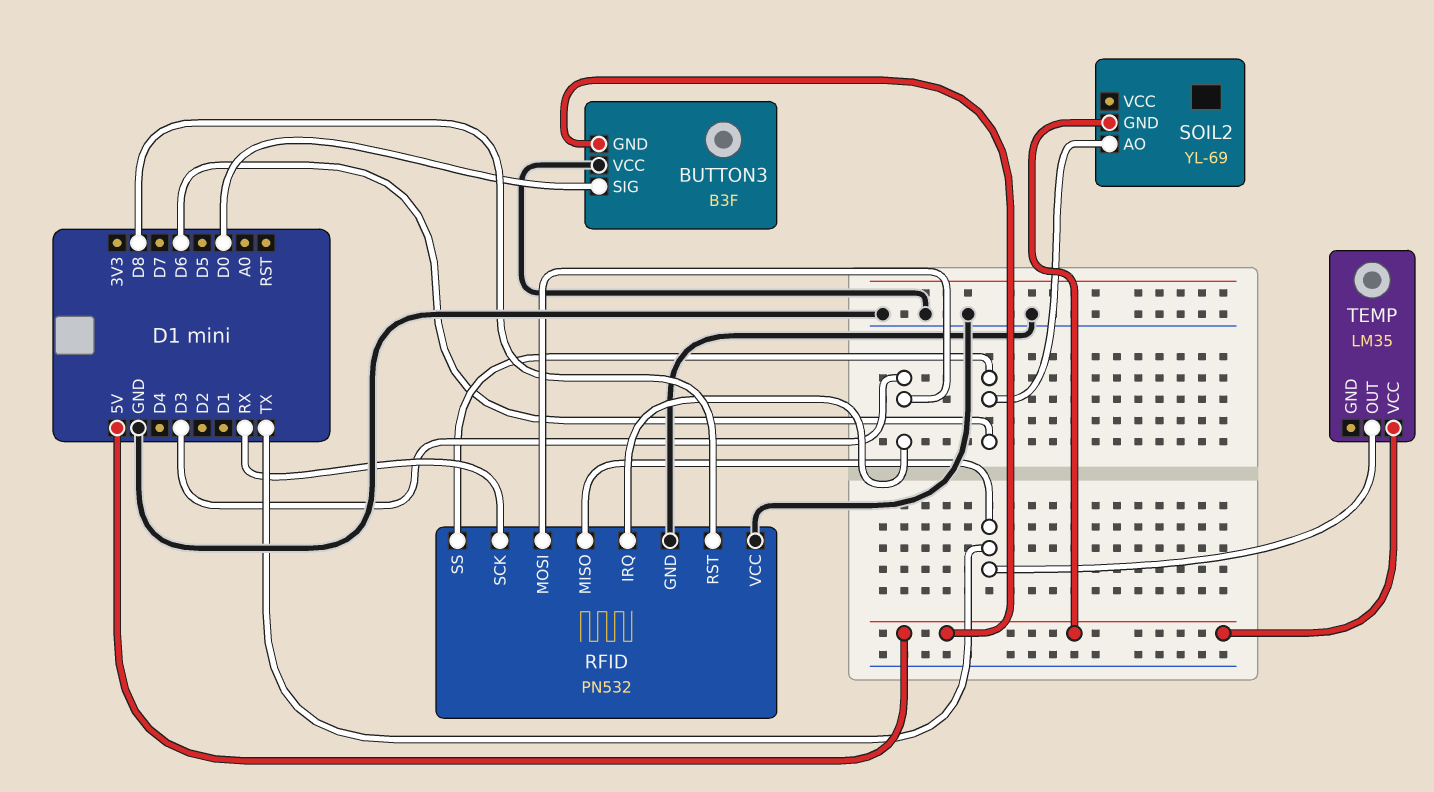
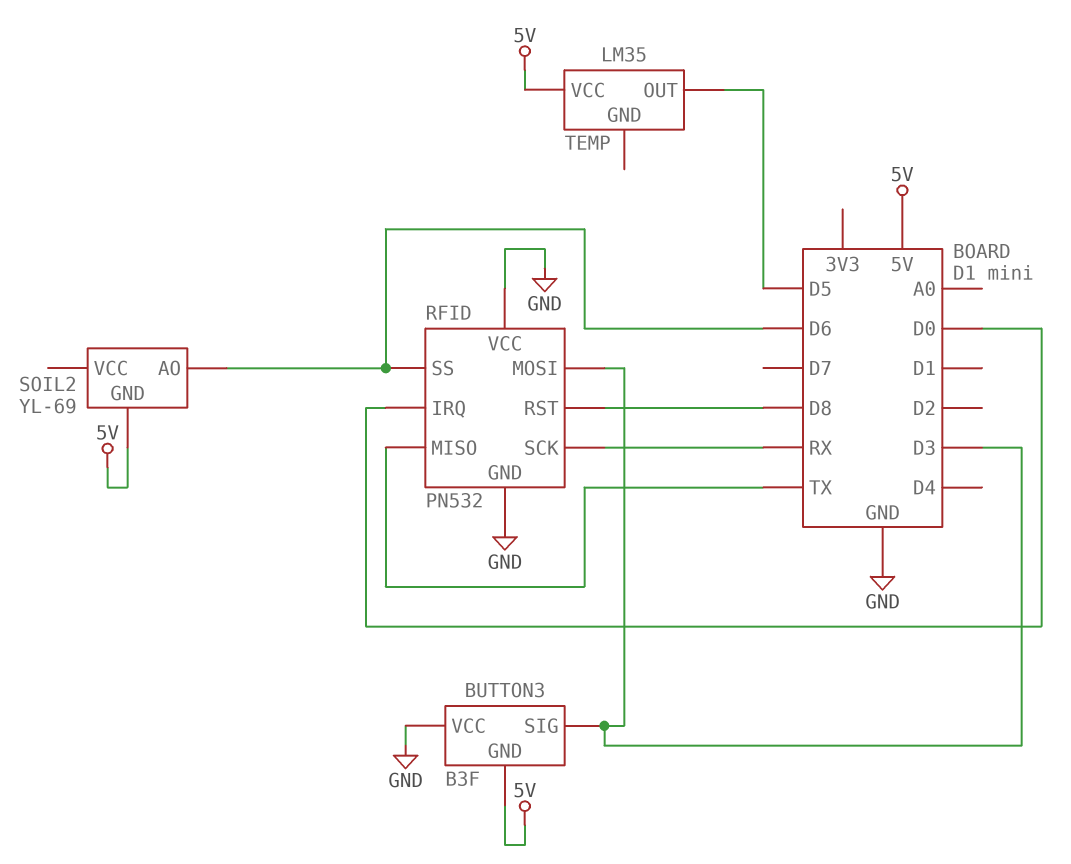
BUTTON3 pin SIG: D0 -> D3
RFID pin IRQ: D3 -> D0
TEMP pin OUT: TX -> D5

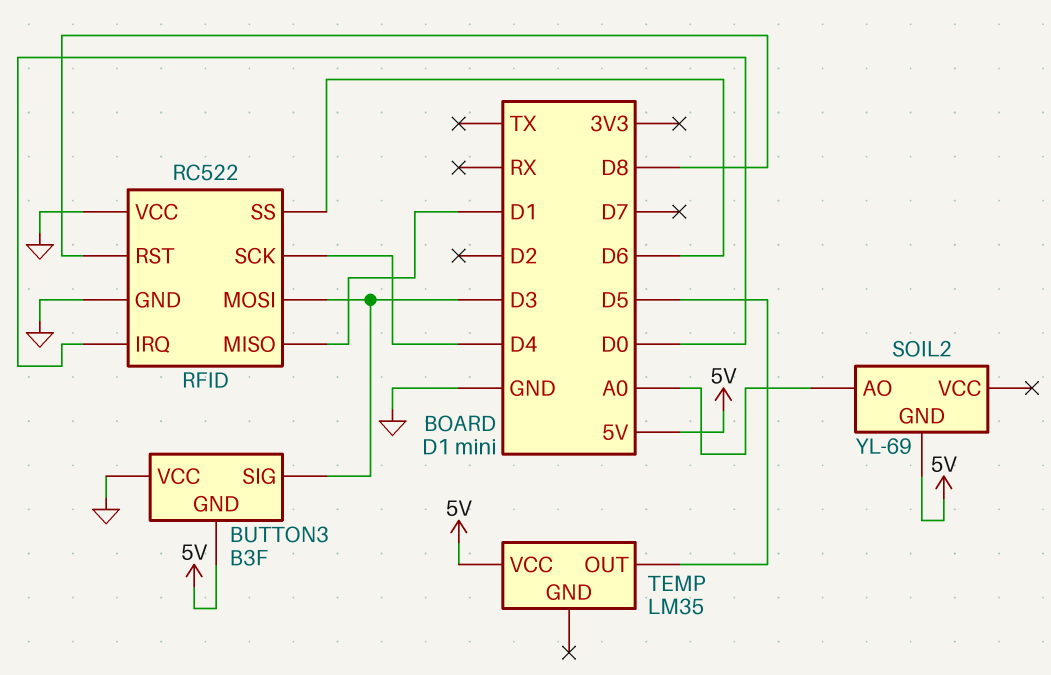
RFID: PN532 -> RC522
RFID pin MISO: TX -> D1
RFID pin SCK: RX -> D4
SOIL2 pin AO: D6 -> A0

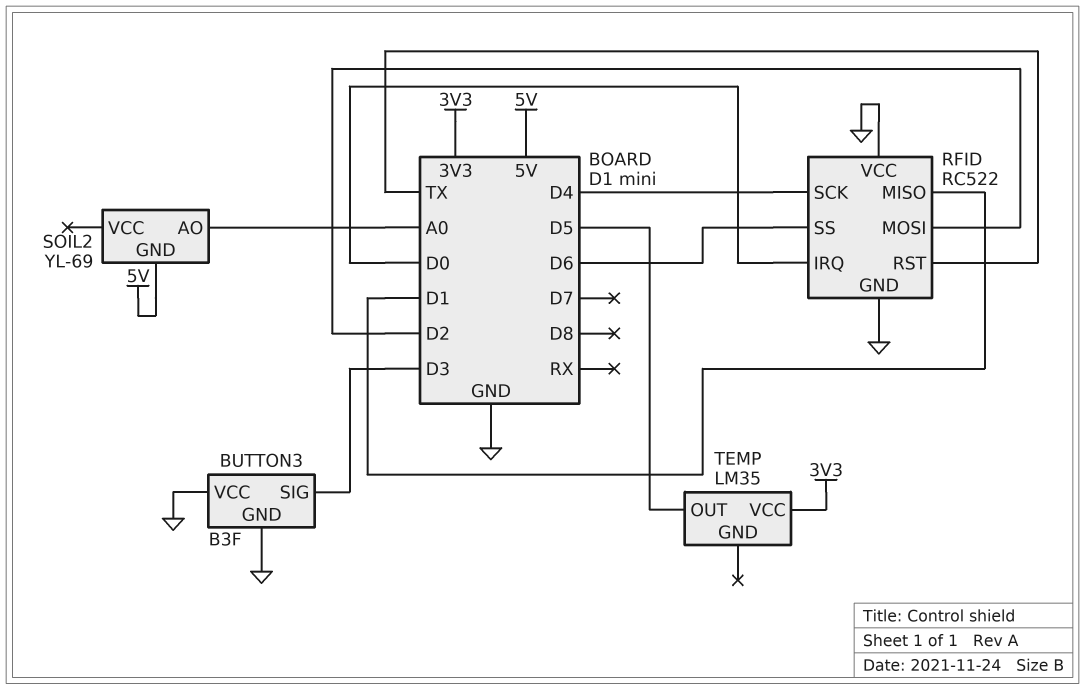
BUTTON3 pin GND: 5V -> GND
RFID pin MOSI: D3 -> D2
RFID pin RST: D8 -> TX
TEMP pin VCC: 5V -> 3V3

